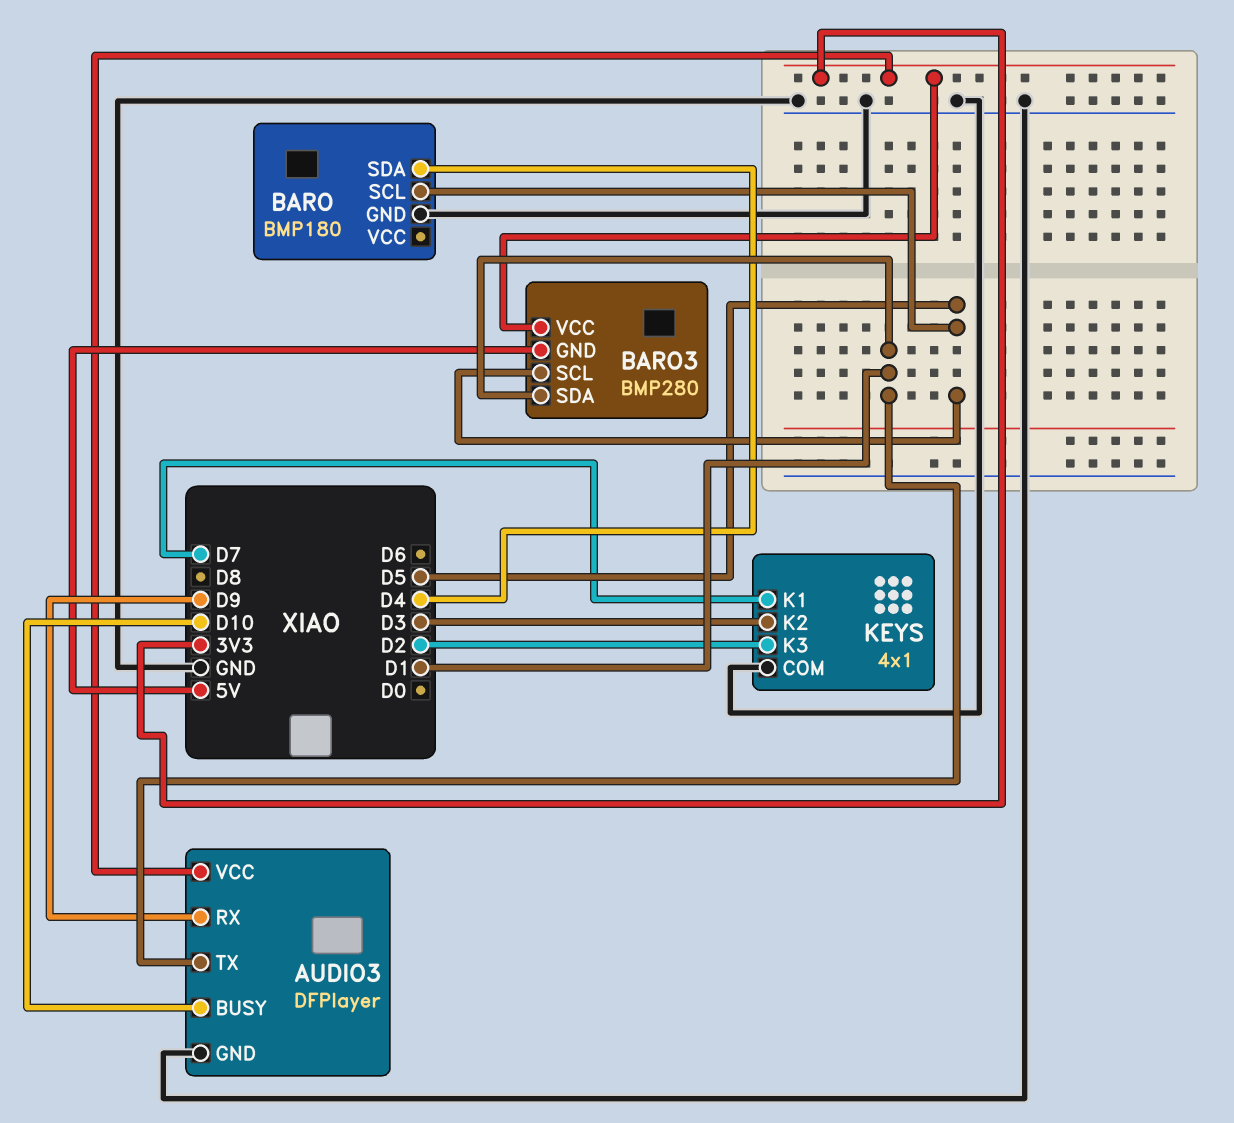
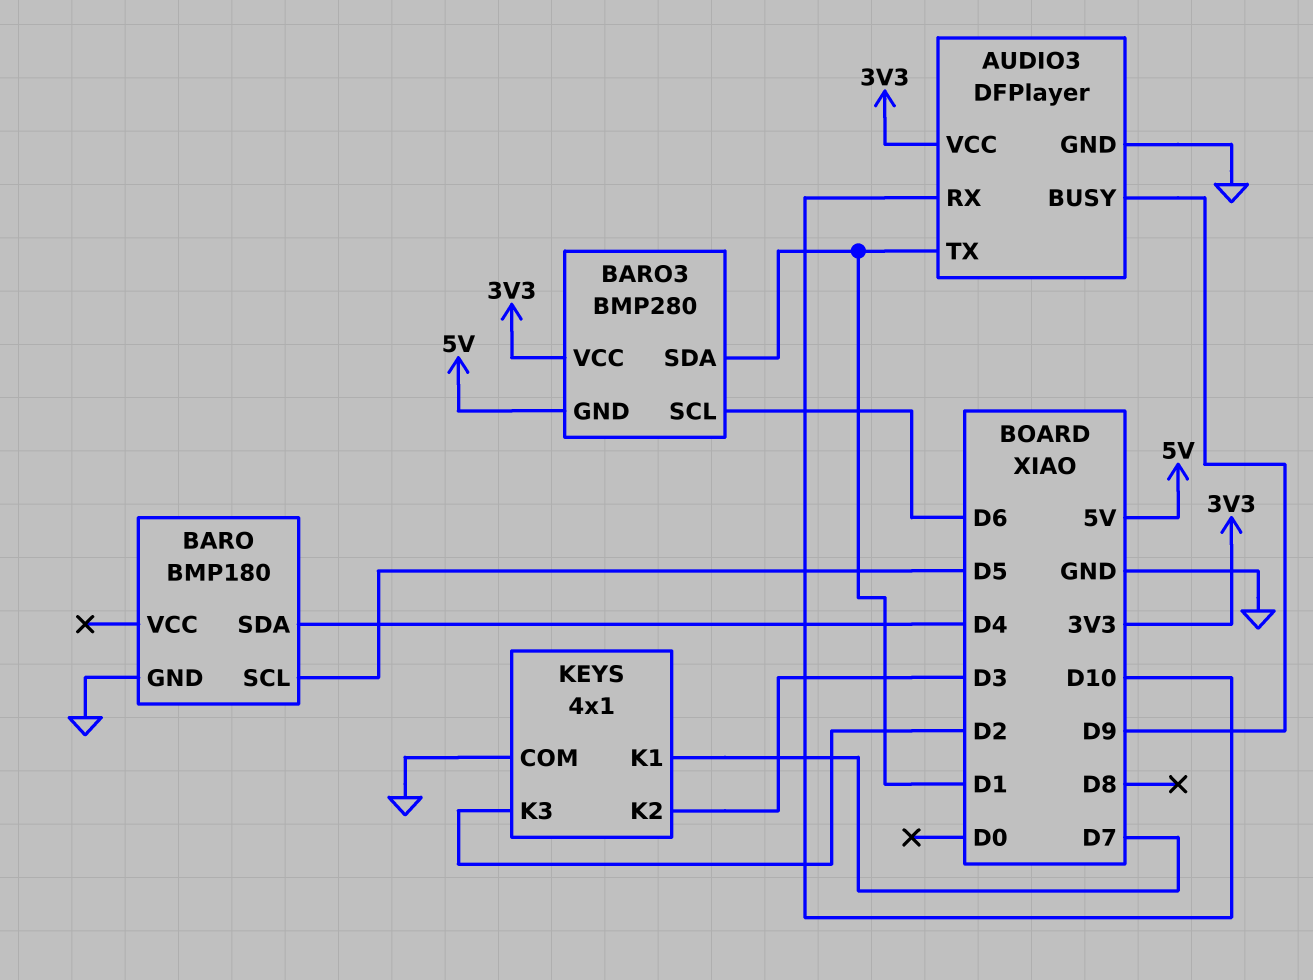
AUDIO3 pin BUSY: D10 -> D9
AUDIO3 pin RX: D9 -> D10
BARO3 pin SCL: D5 -> D6

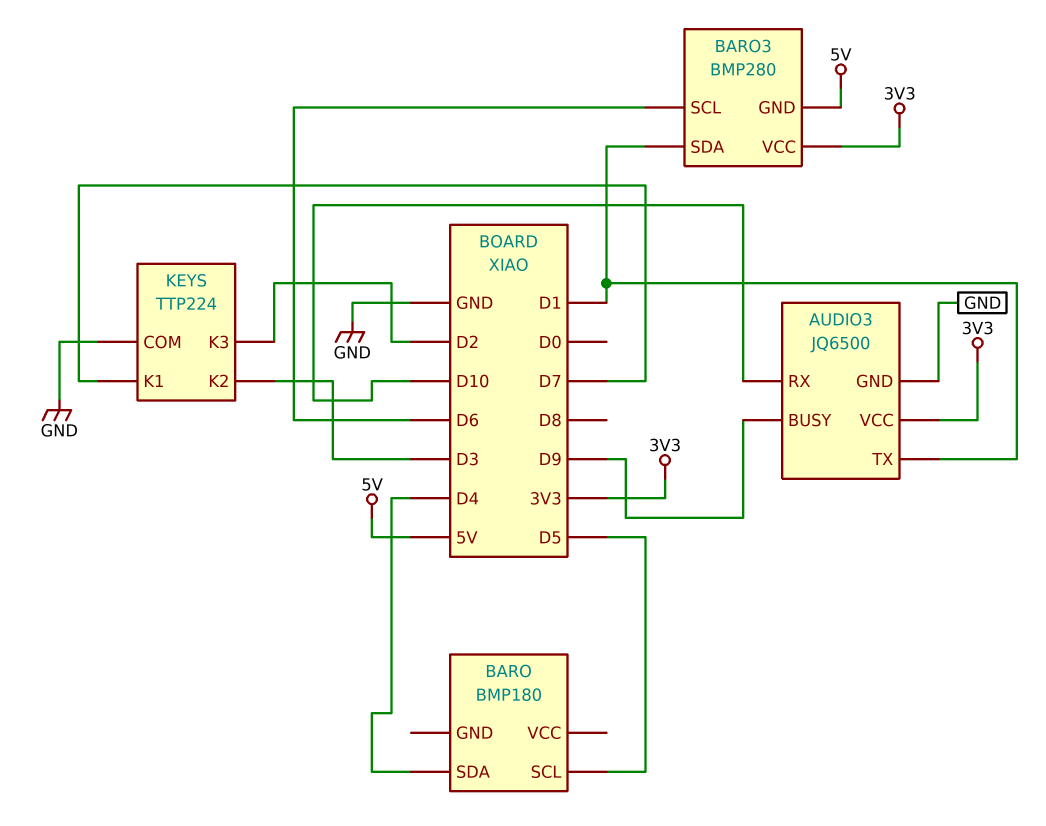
AUDIO3: DFPlayer -> JQ6500
BARO pin GND: GND -> none
KEYS: 4x1 -> TTP224

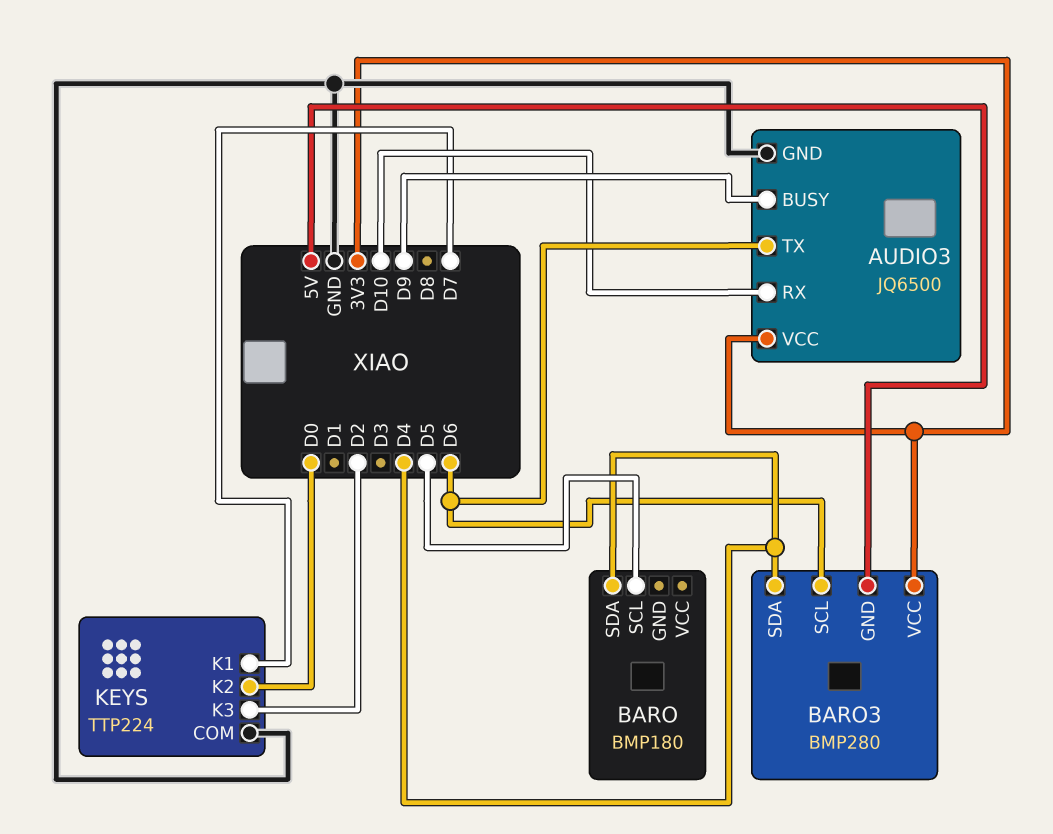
AUDIO3 pin TX: D1 -> D6
BARO3 pin SDA: D1 -> D4
KEYS pin K2: D3 -> D0

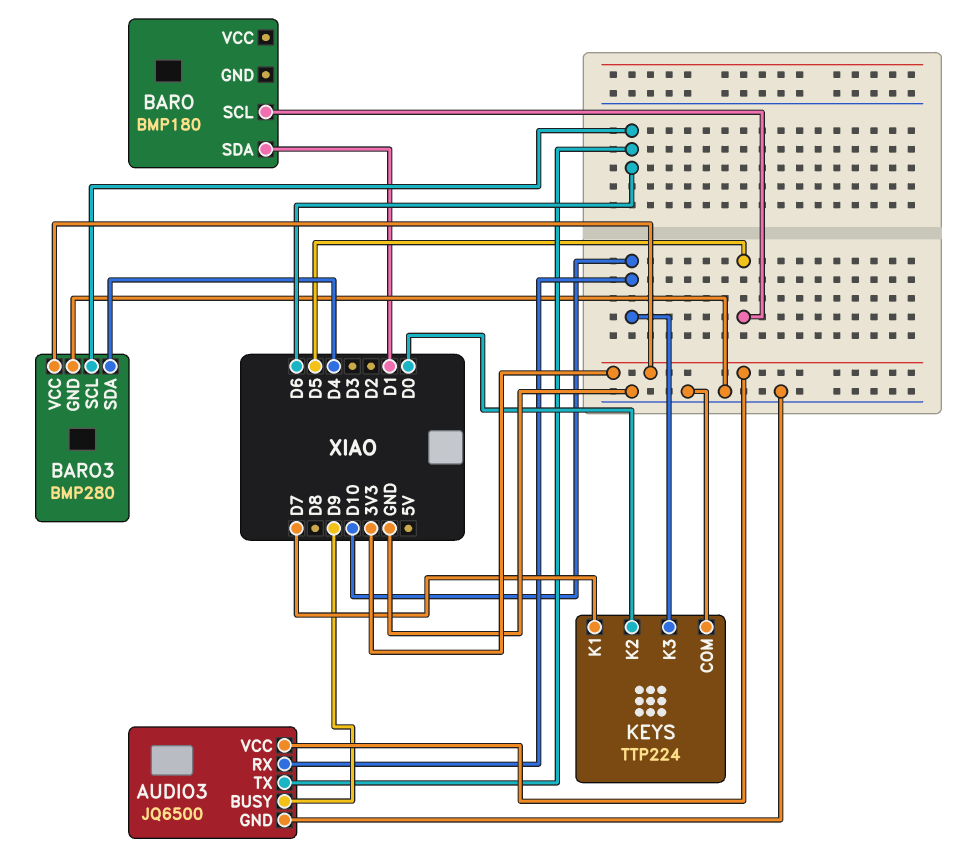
BARO pin SDA: D4 -> D1
BARO3 pin GND: 5V -> GND
KEYS pin K3: D2 -> D10

